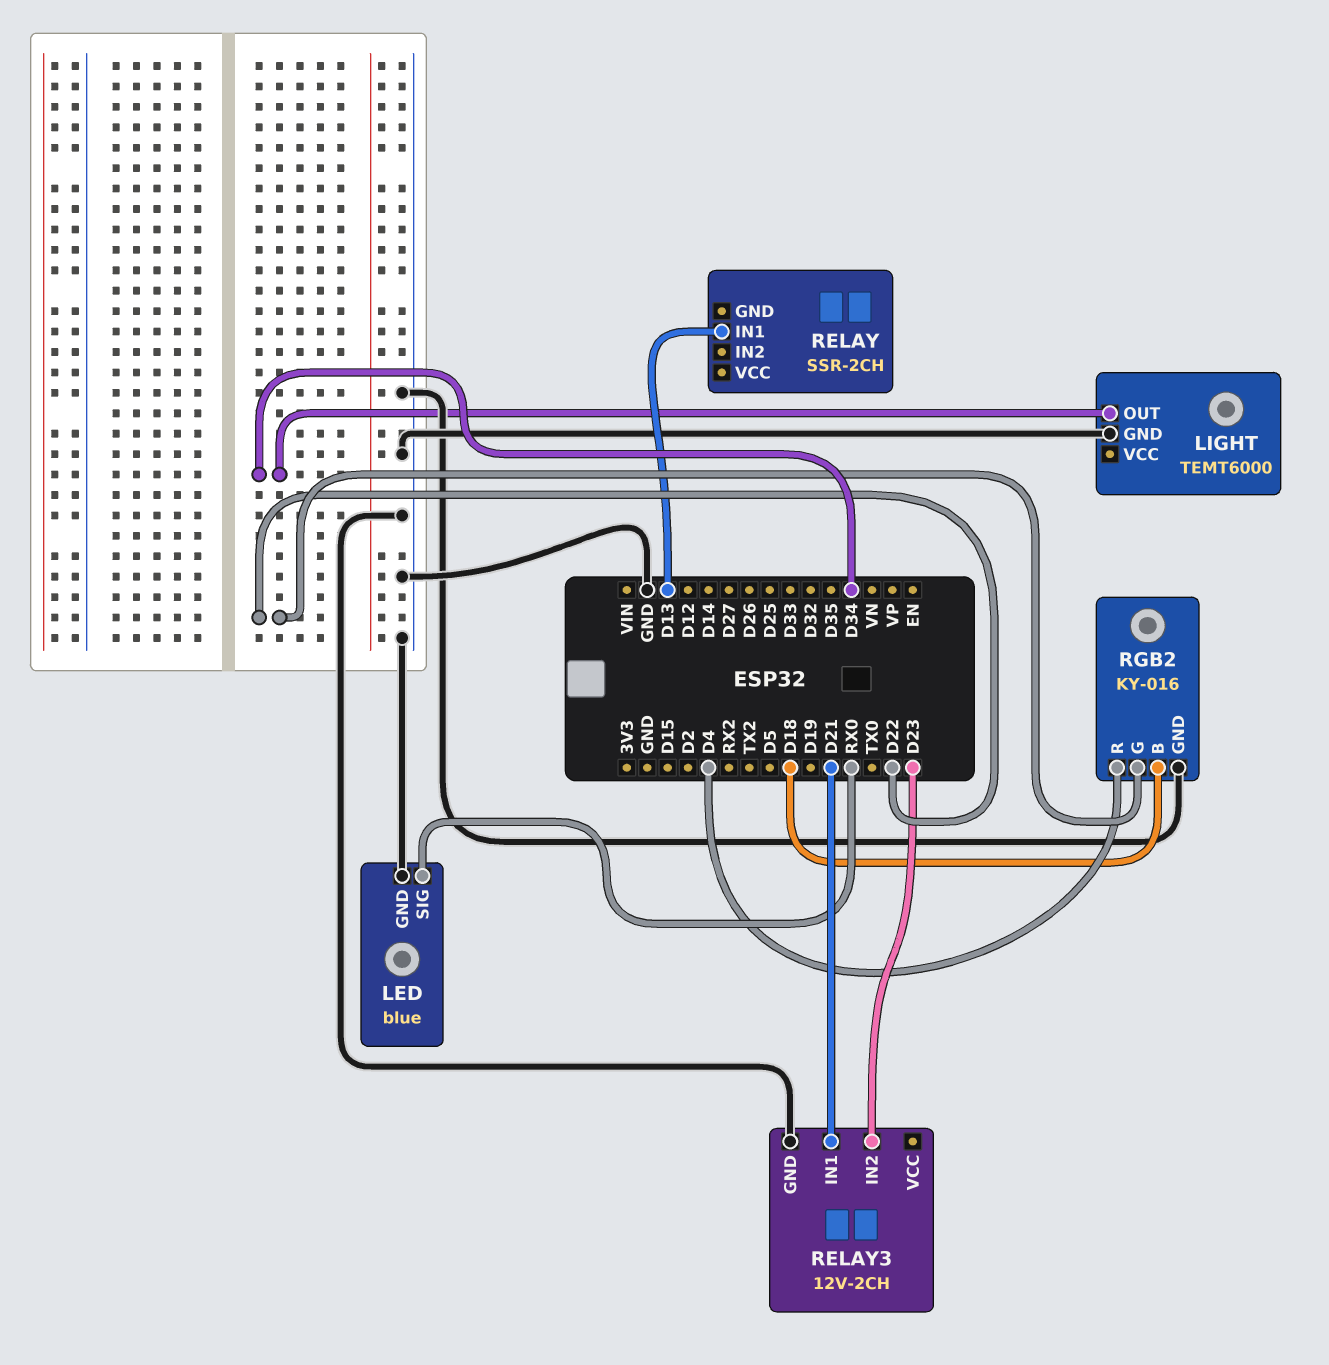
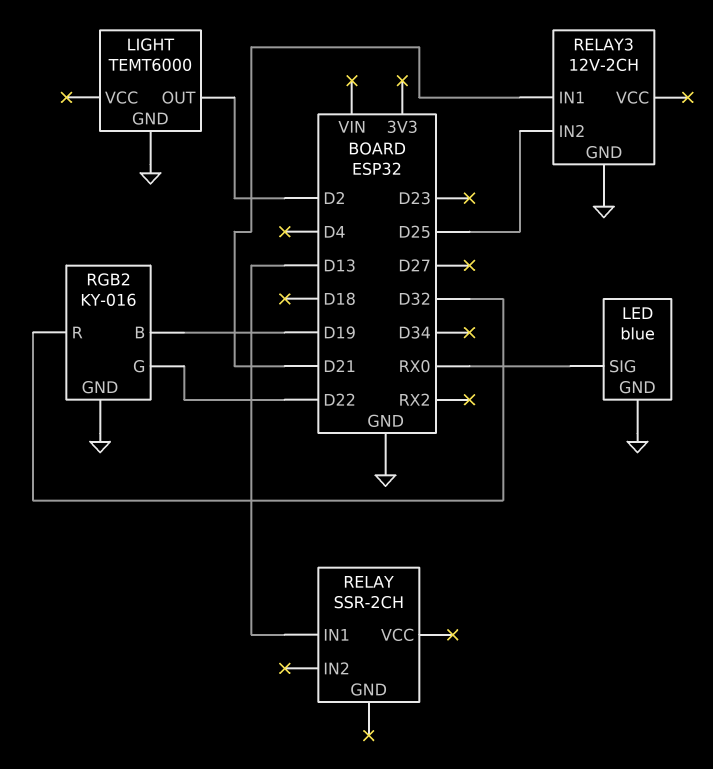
LIGHT pin OUT: D34 -> D2
RELAY3 pin IN2: D23 -> D25
RGB2 pin B: D18 -> D19
RGB2 pin R: D4 -> D32

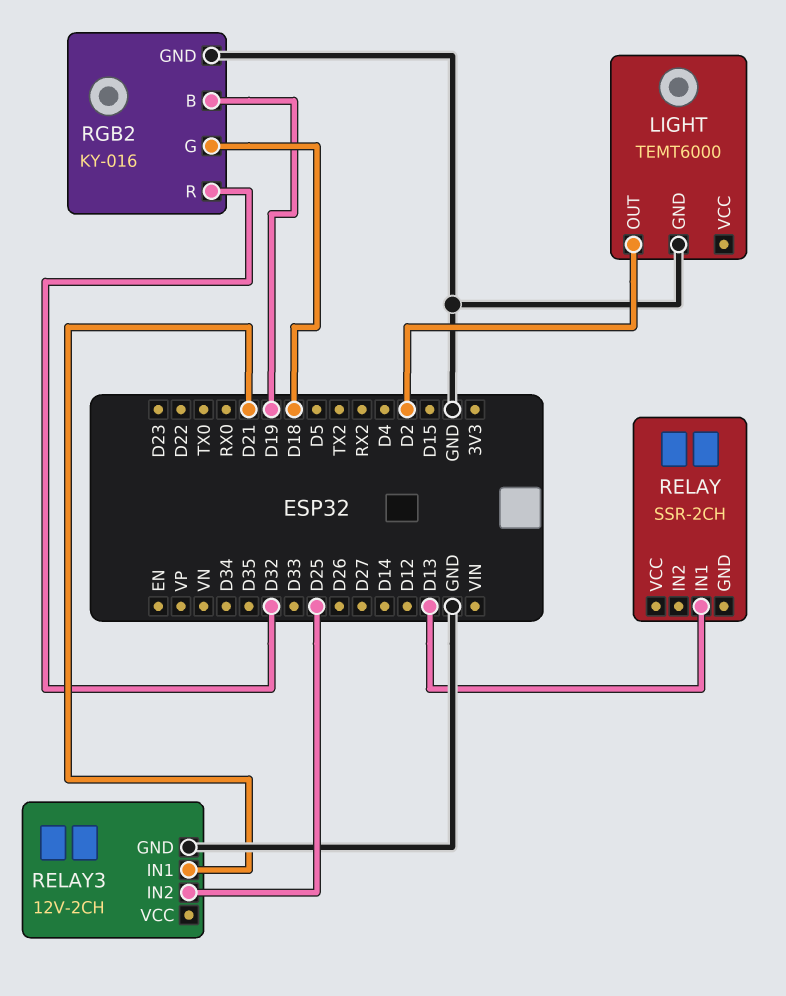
LED: blue -> none
LED pin GND: GND -> none
LED pin SIG: RX0 -> none
RGB2 pin G: D22 -> D18

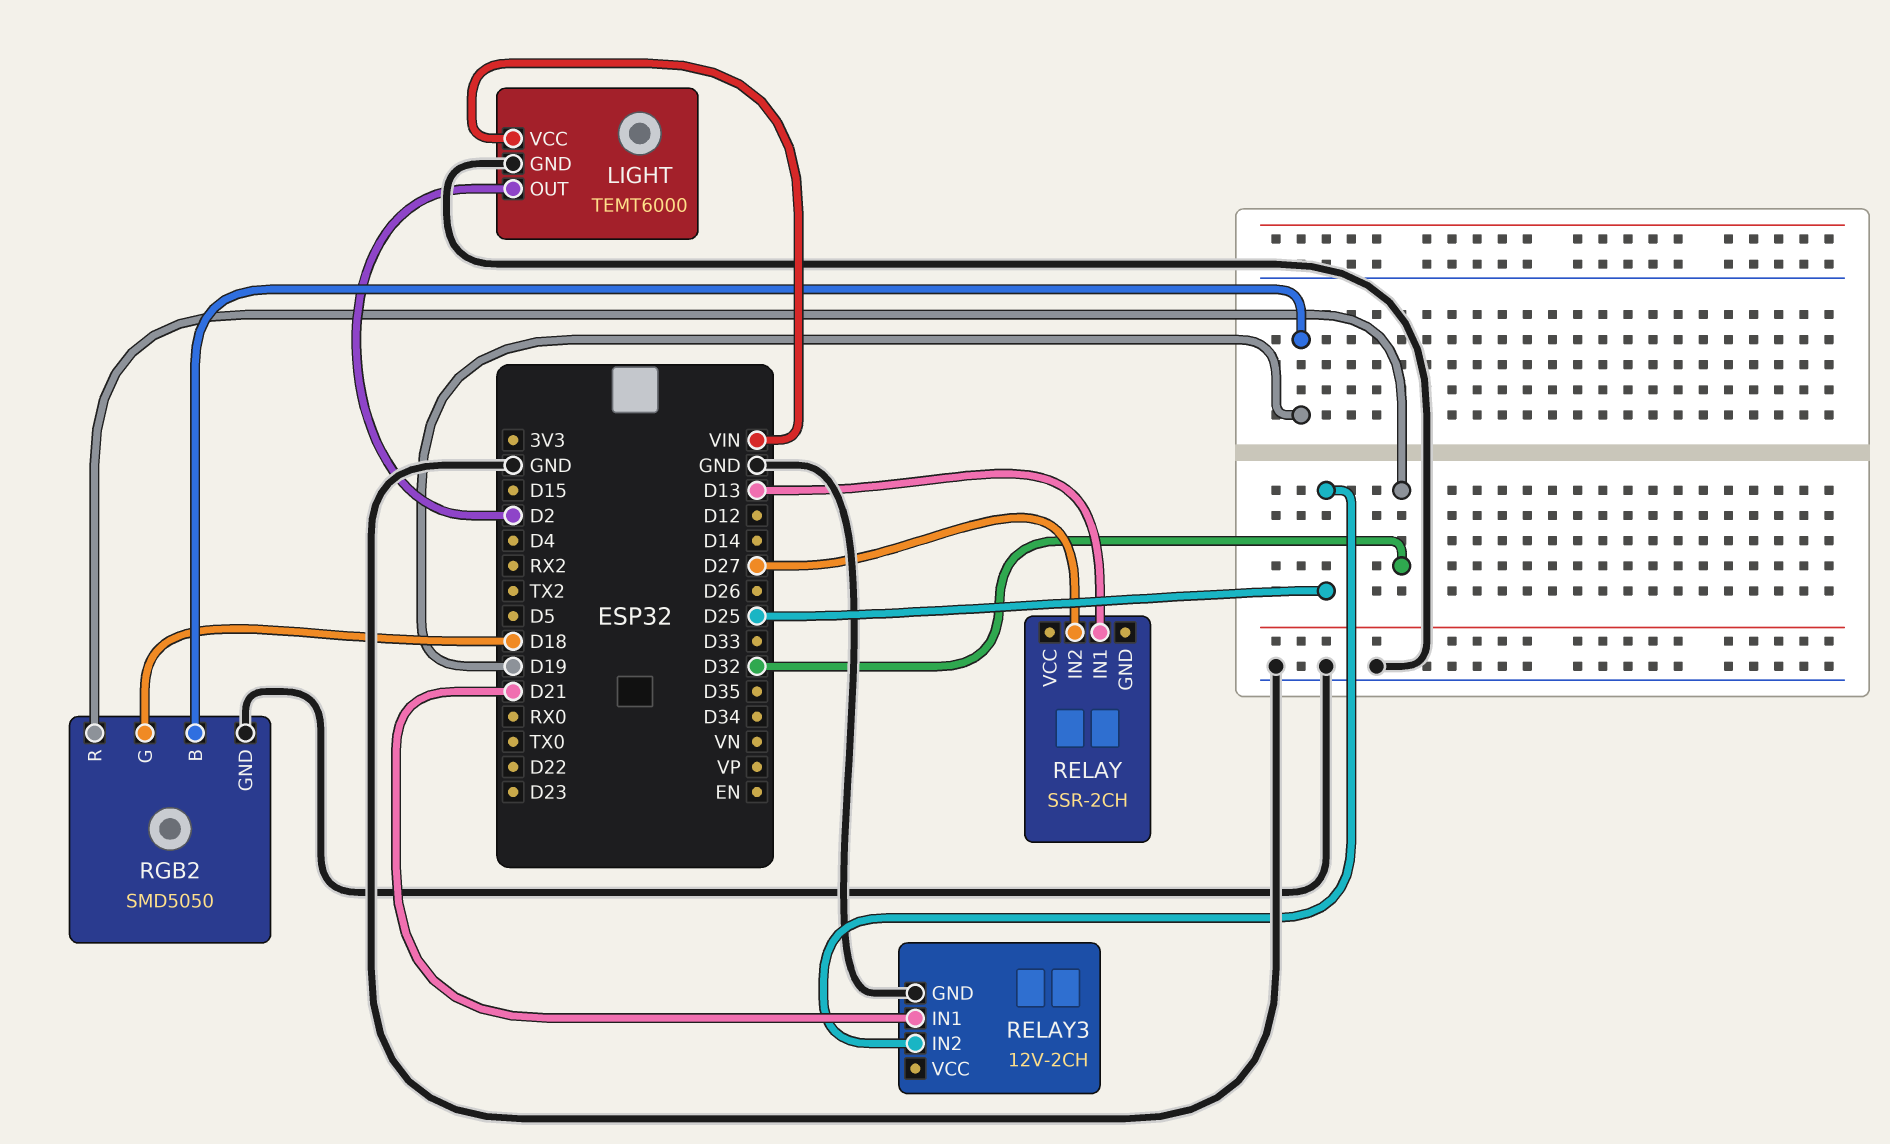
LIGHT pin VCC: none -> VIN
RELAY pin IN2: none -> D27
RGB2: KY-016 -> SMD5050

